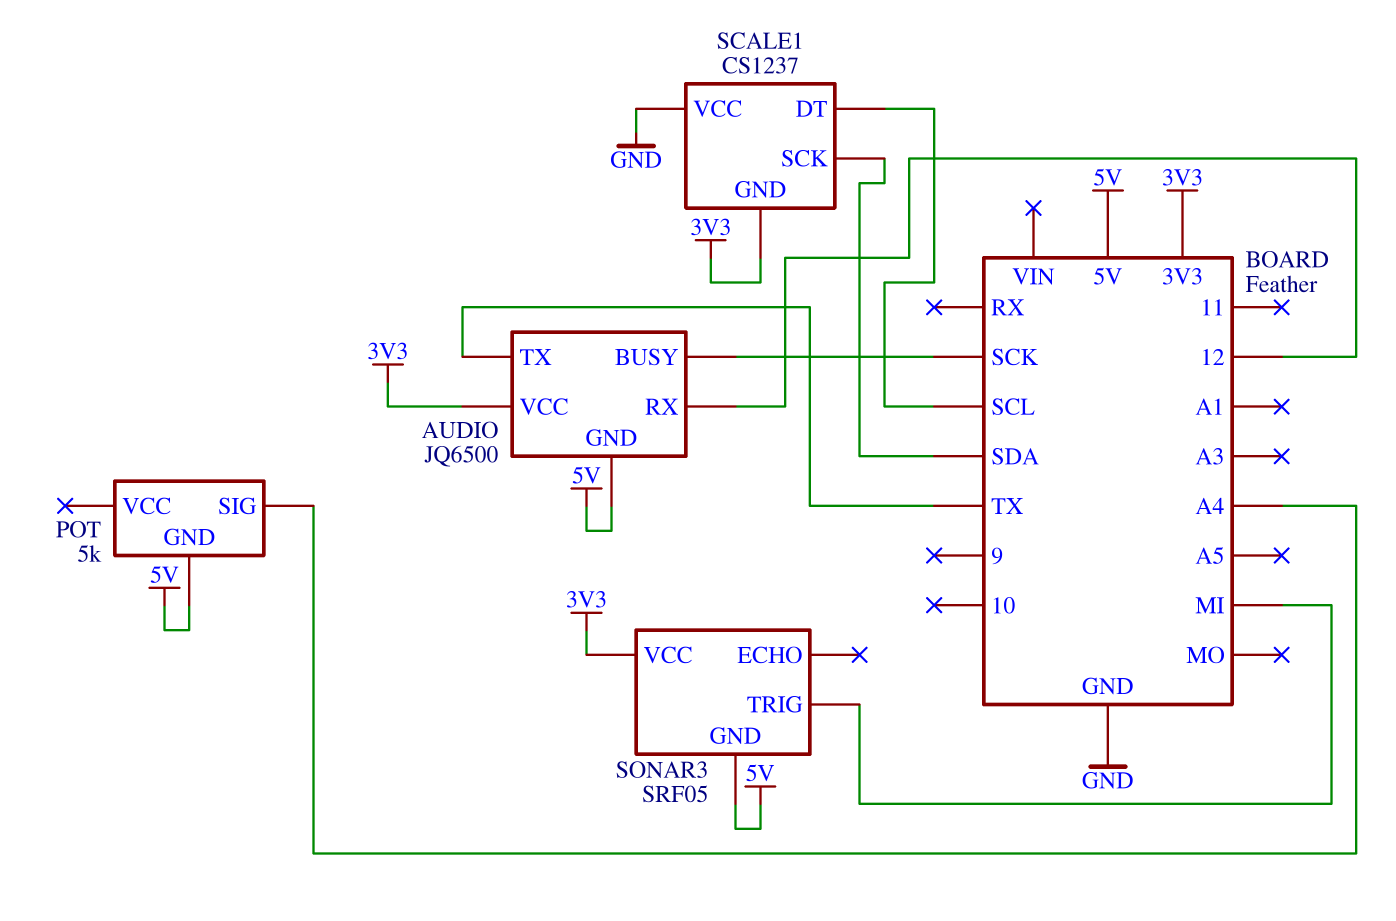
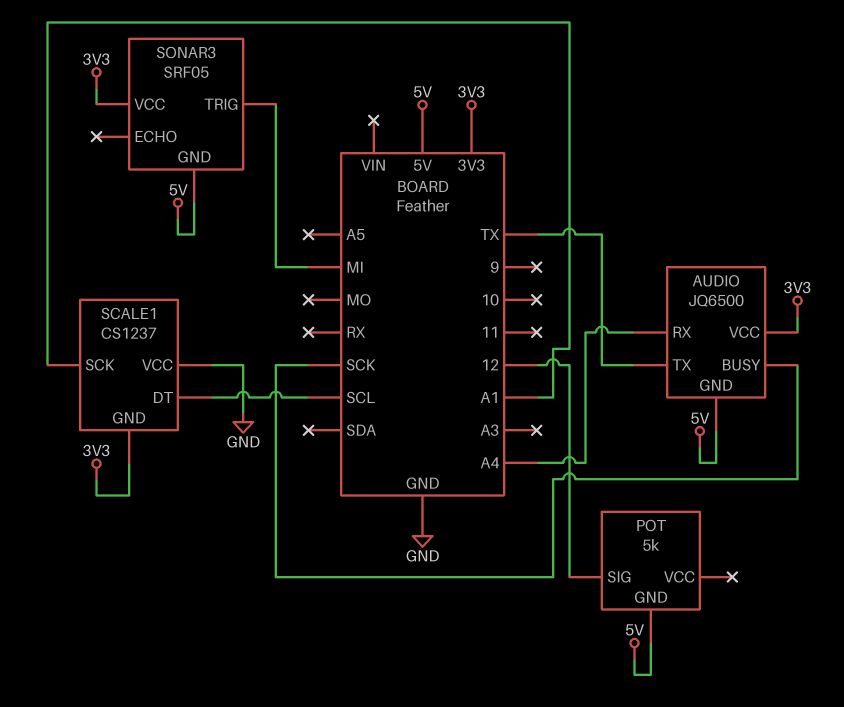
AUDIO pin RX: 12 -> A4
POT pin SIG: A4 -> 12
SCALE1 pin SCK: SDA -> A1

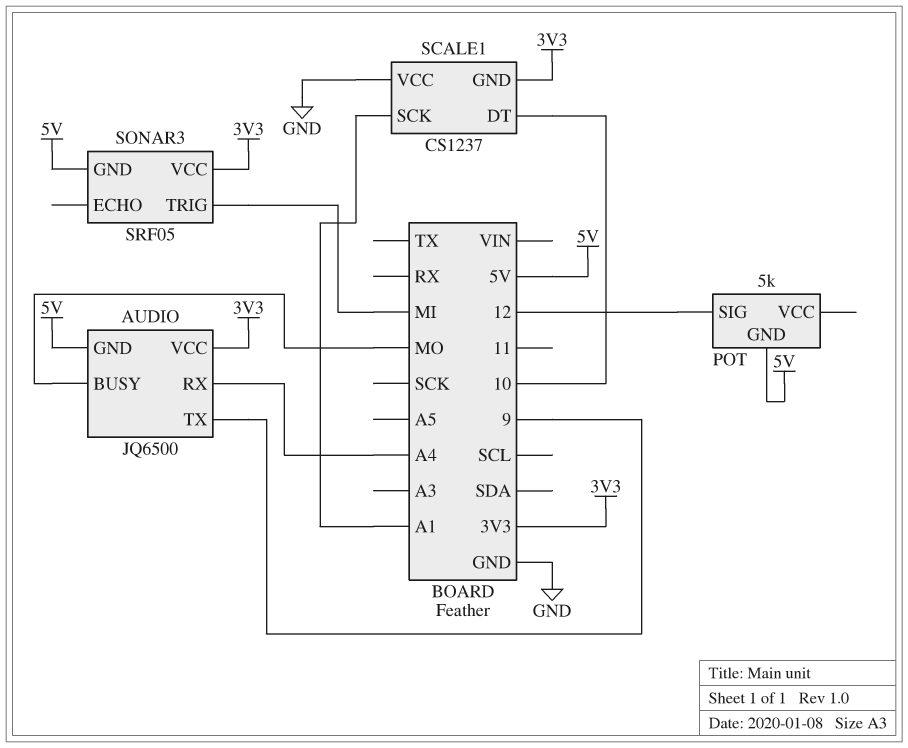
AUDIO pin BUSY: SCK -> MO
AUDIO pin TX: TX -> 9
SCALE1 pin DT: SCL -> 10

